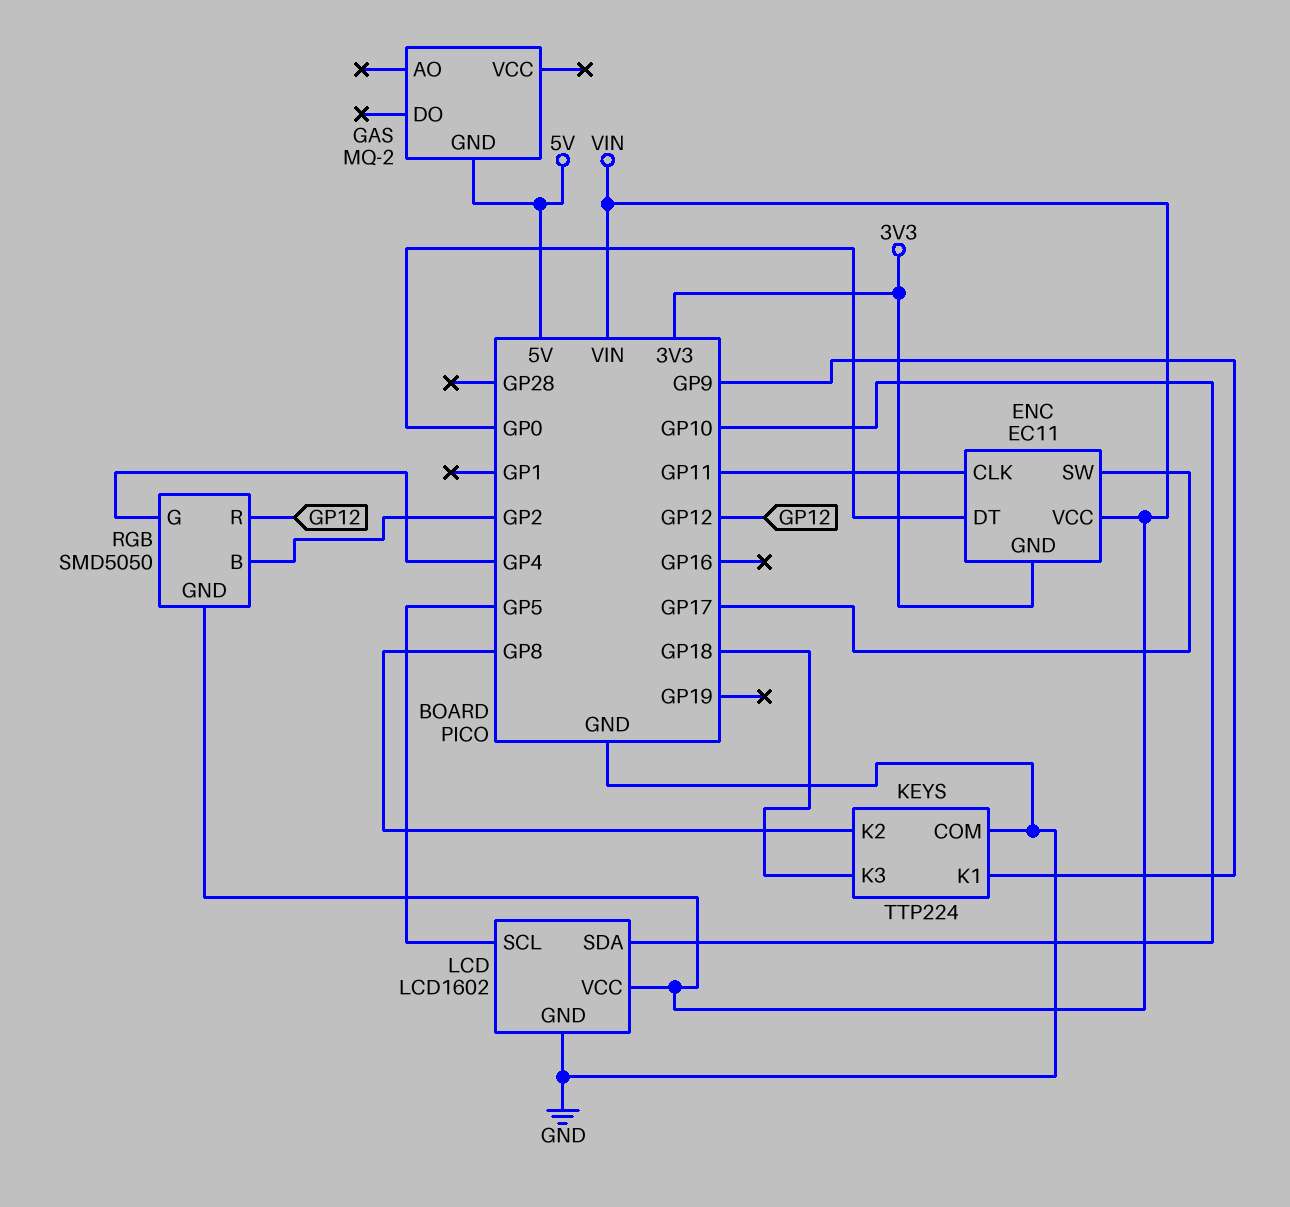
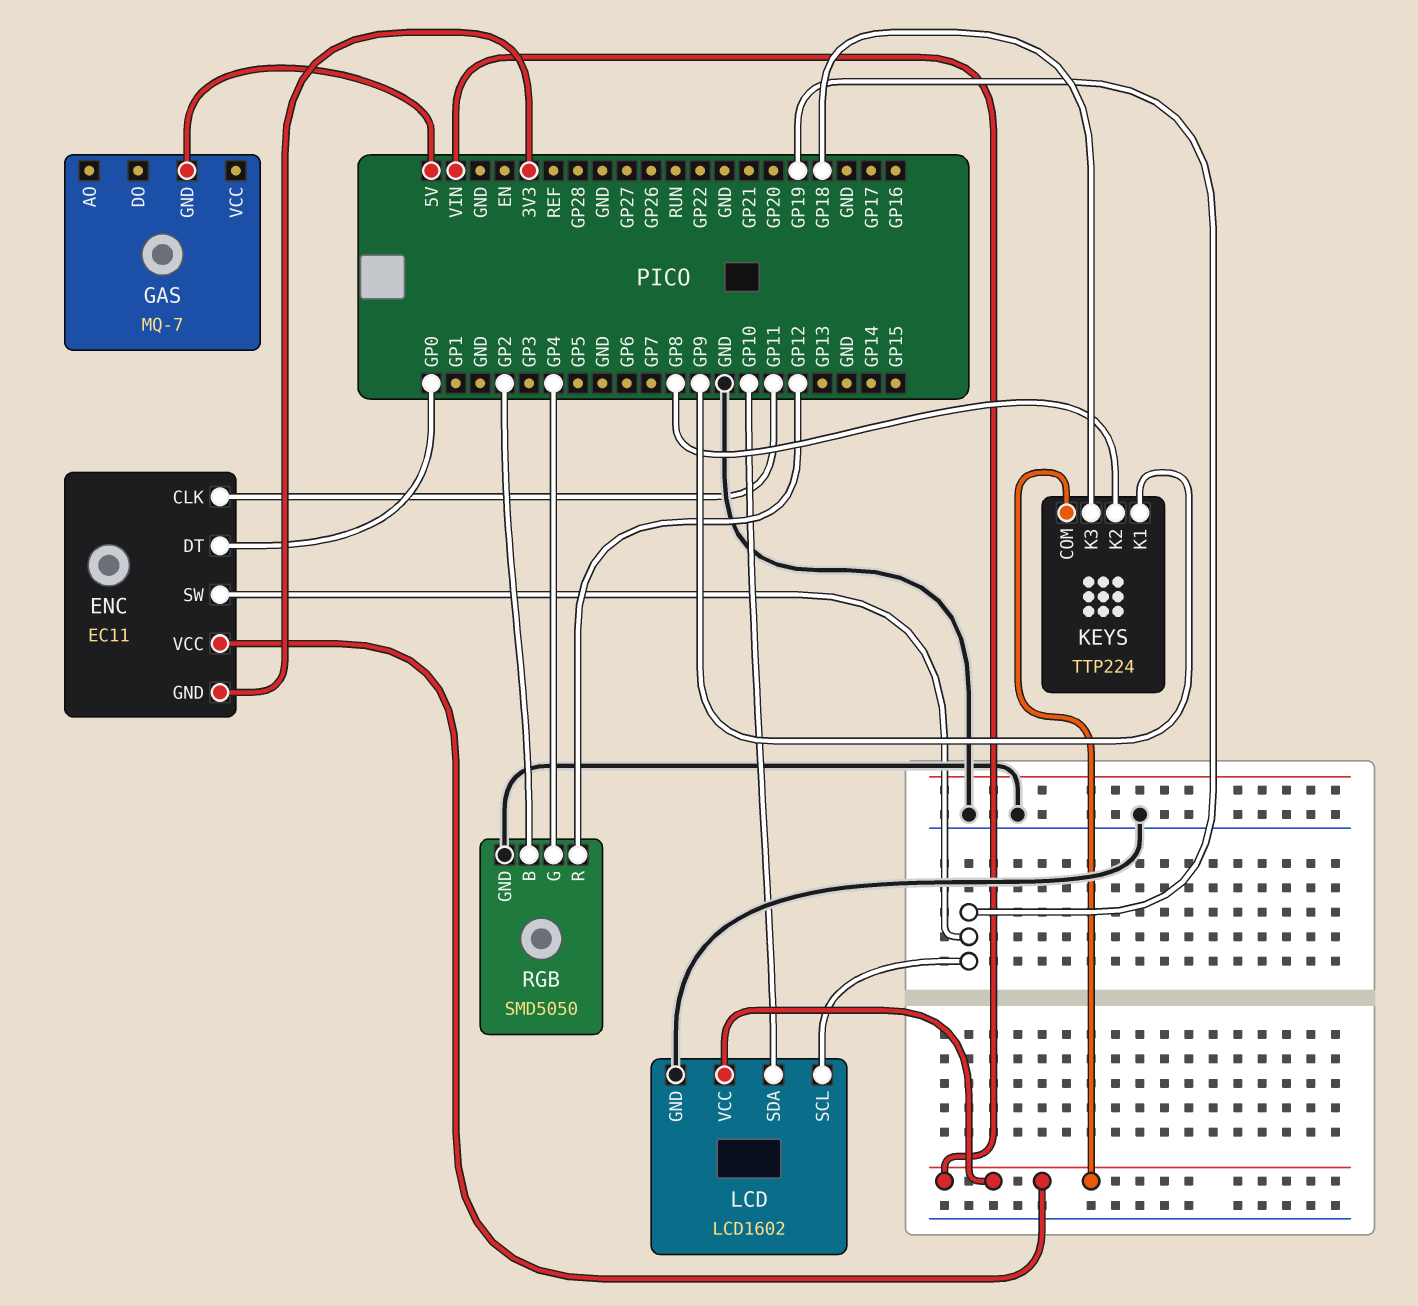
ENC pin SW: GP17 -> GP19
GAS: MQ-2 -> MQ-7
KEYS pin COM: GND -> VIN
LCD pin SCL: GP5 -> GP19
RGB pin GND: VIN -> GND

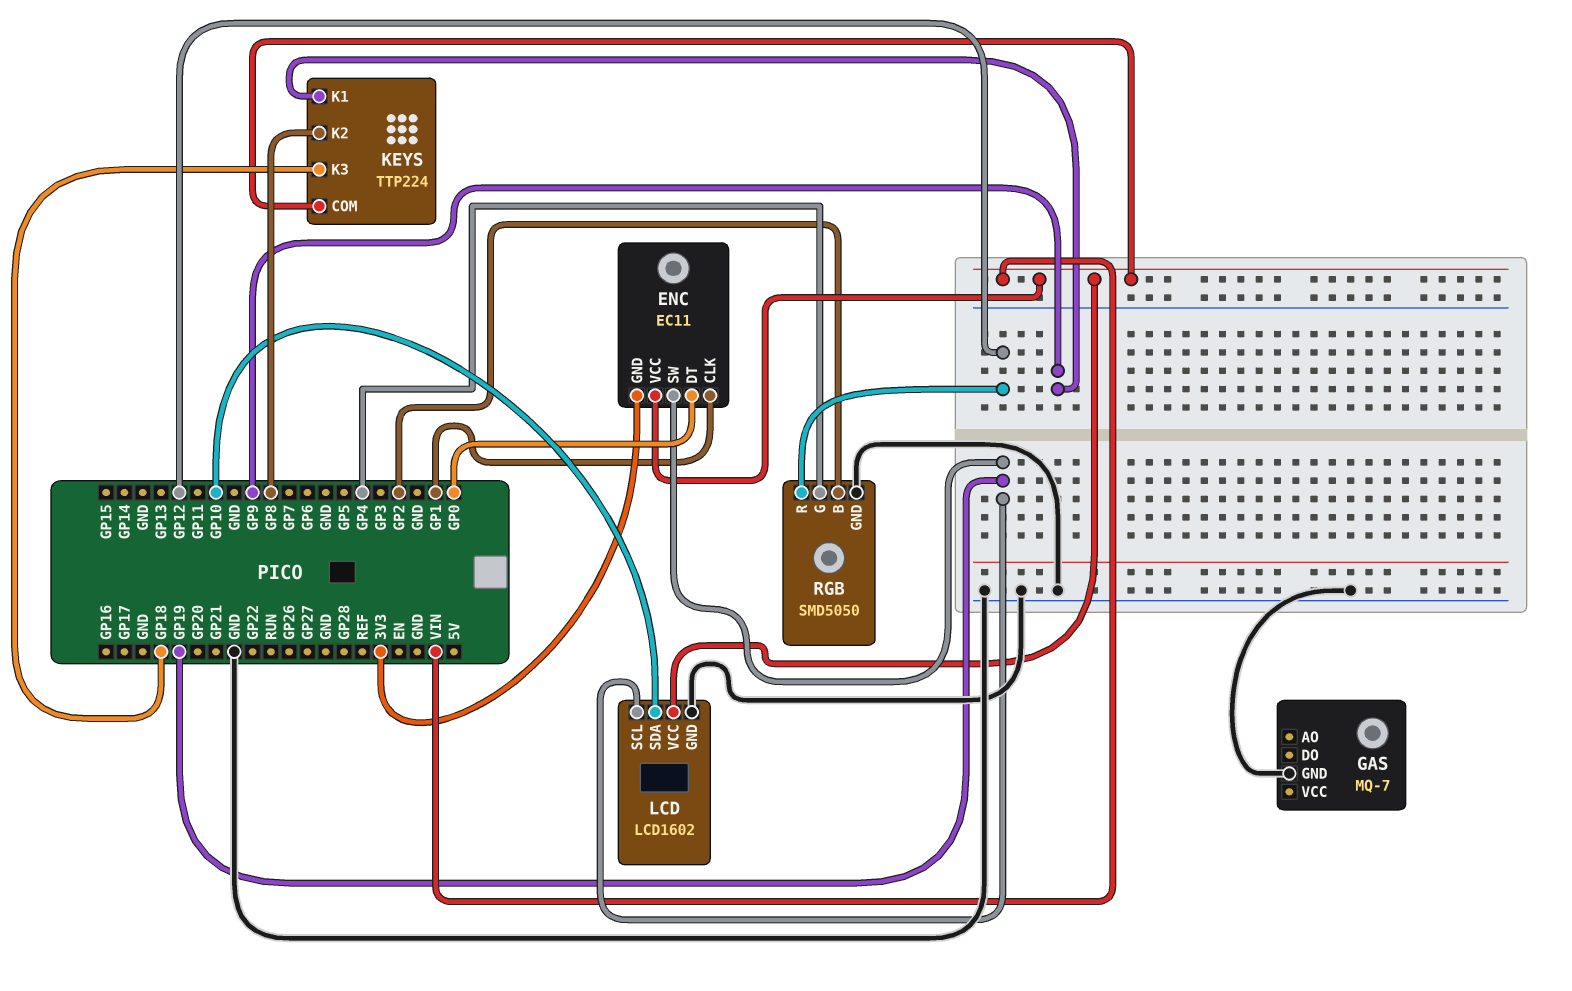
ENC pin CLK: GP11 -> GP1
GAS pin GND: 5V -> GND

